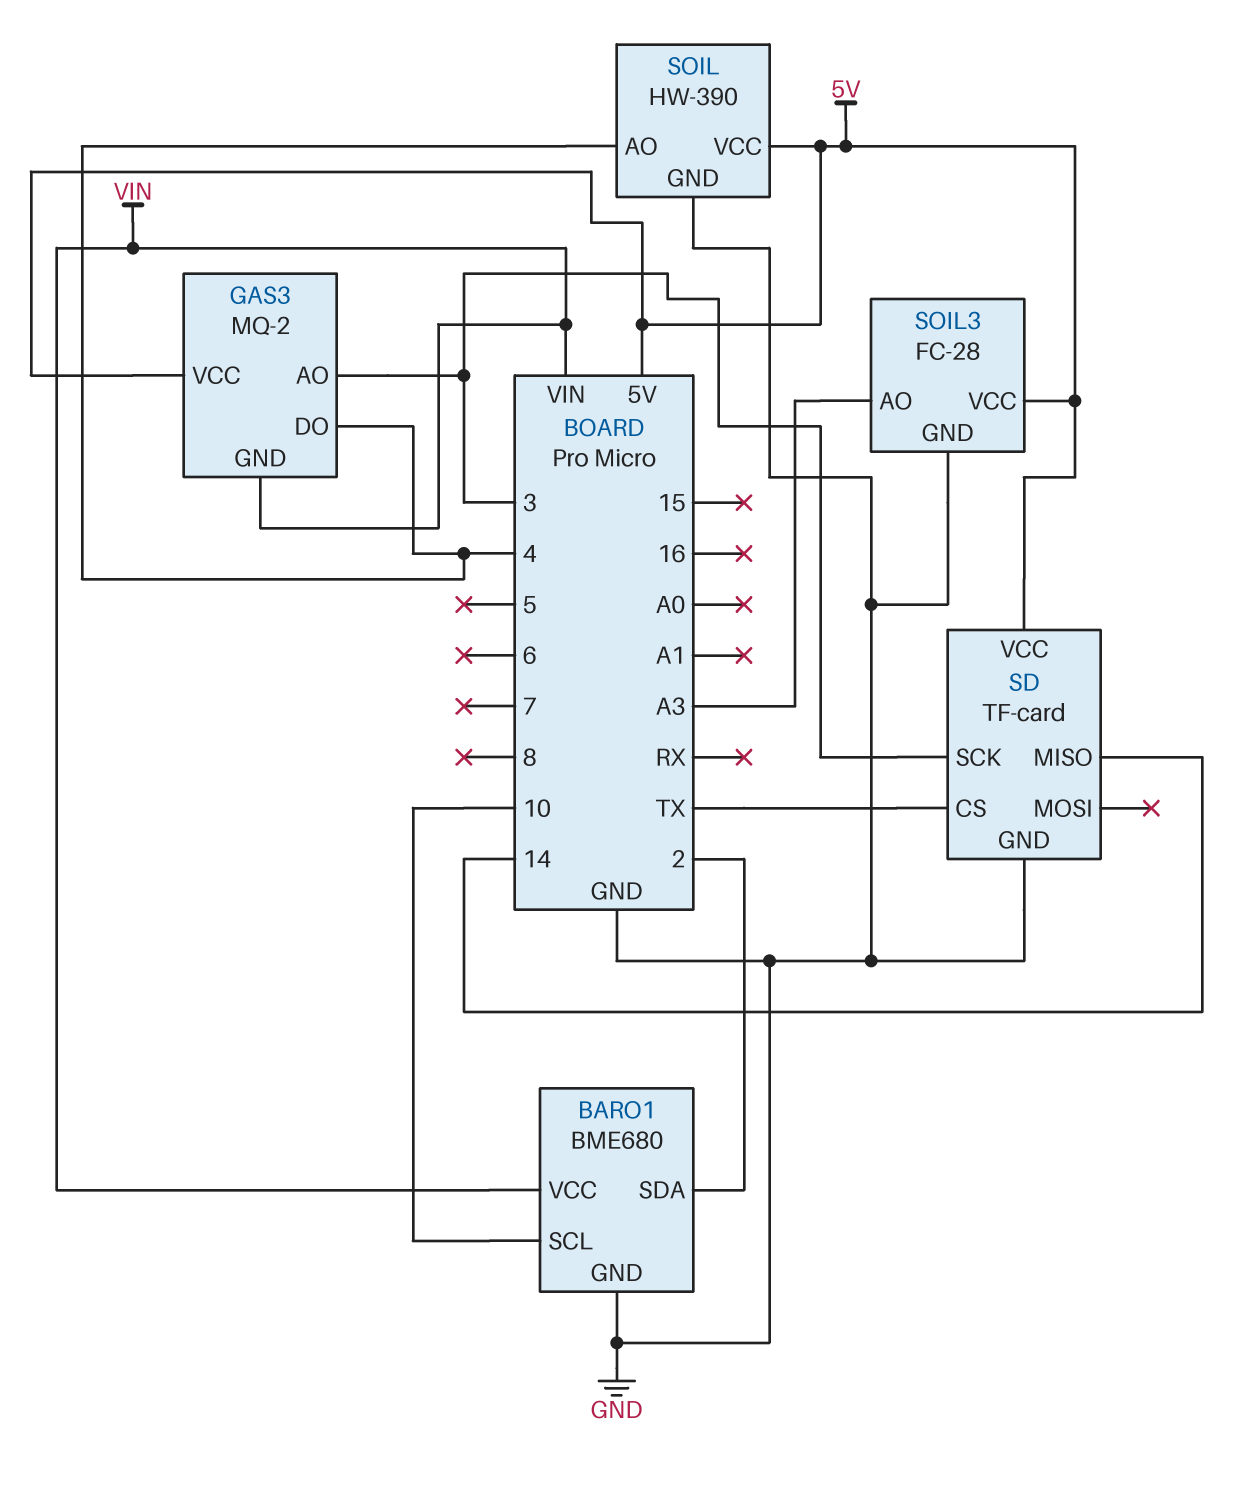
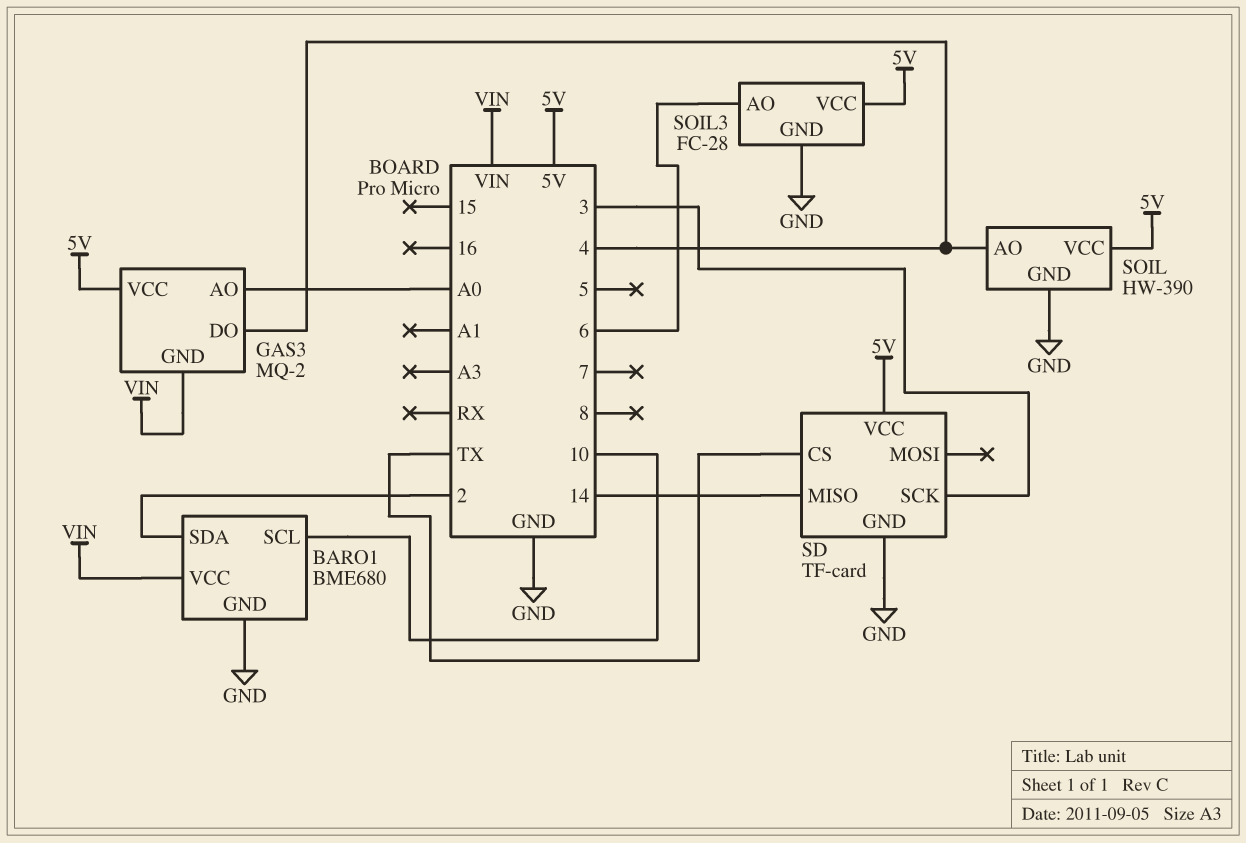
GAS3 pin AO: 3 -> A0
SOIL3 pin AO: A3 -> 6

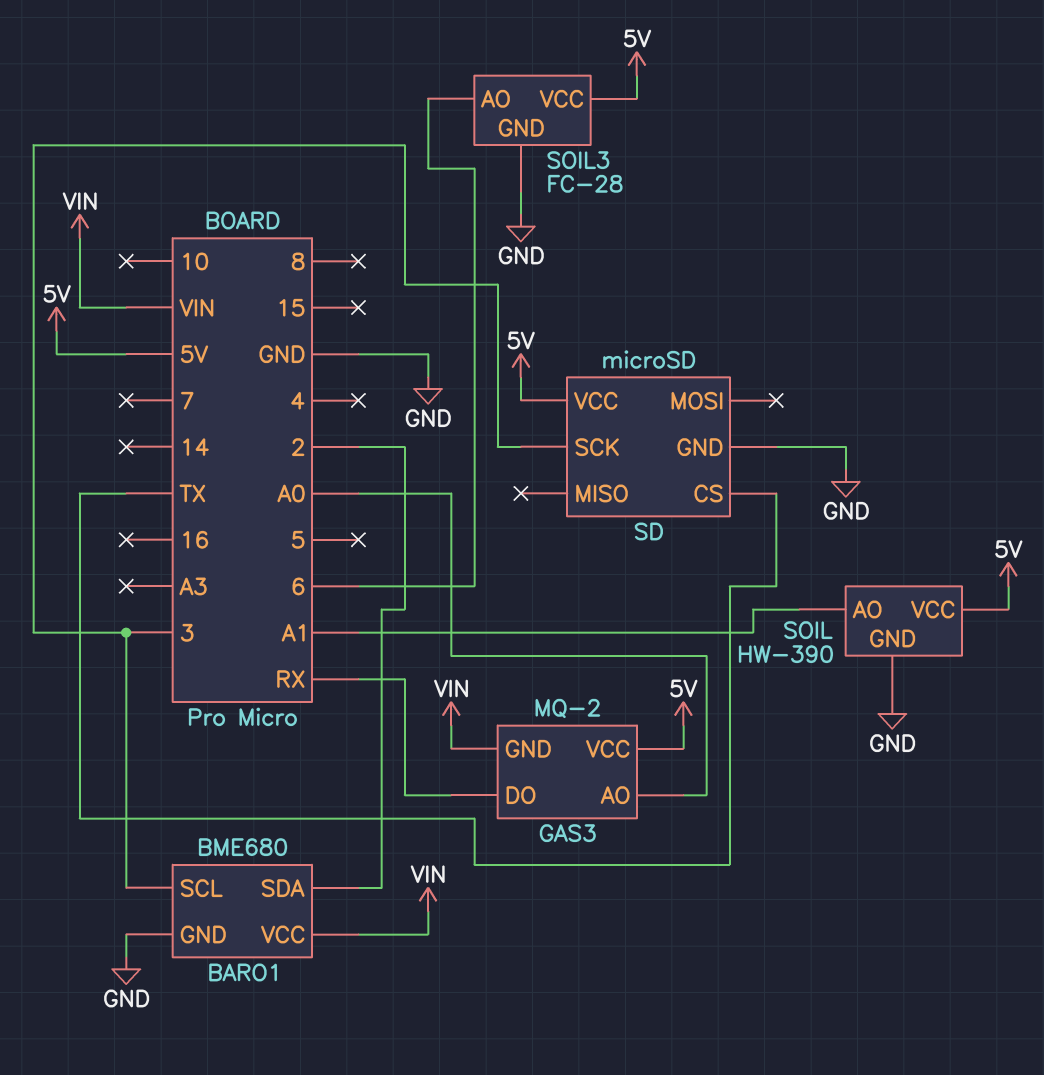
BARO1 pin SCL: 10 -> 3
GAS3 pin DO: 4 -> RX
SD: TF-card -> microSD
SD pin MISO: 14 -> none
SOIL pin AO: 4 -> A1

